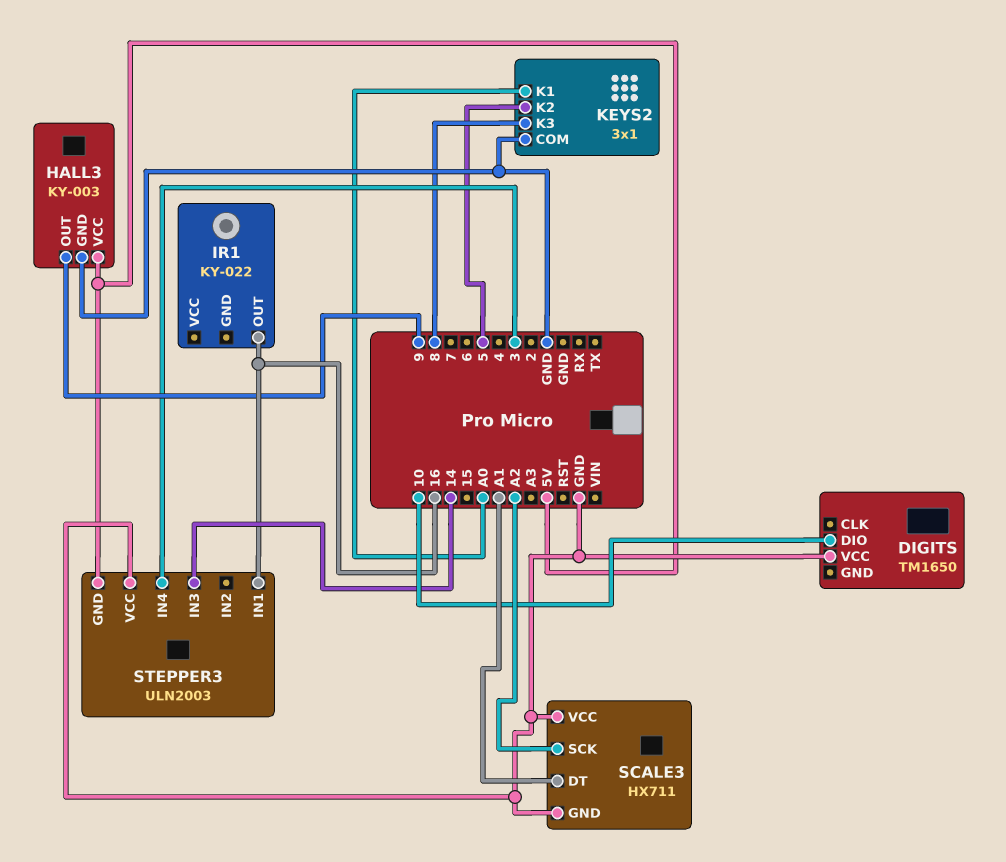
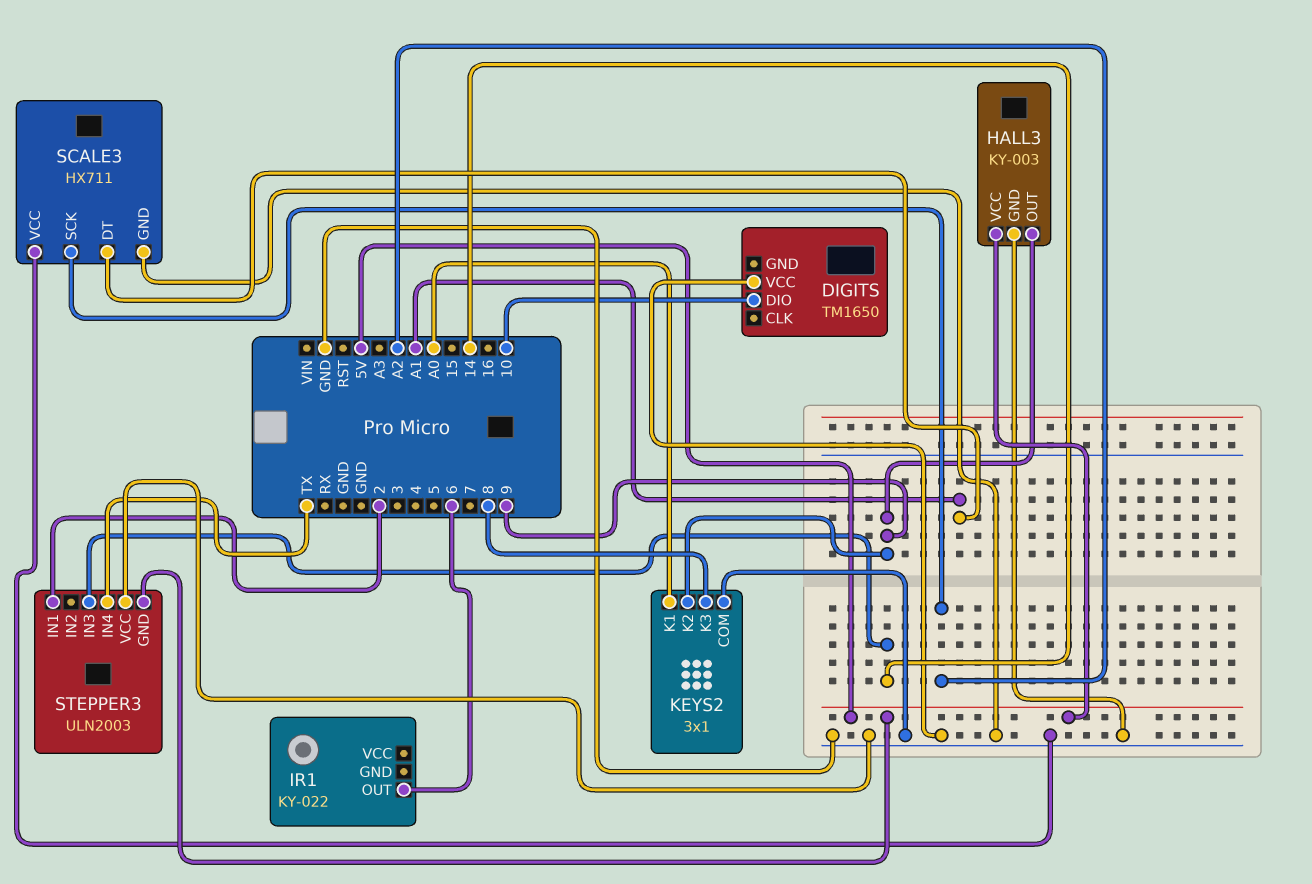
IR1 pin OUT: 16 -> 6
KEYS2 pin K2: 5 -> 9
STEPPER3 pin IN1: 16 -> 2
STEPPER3 pin IN4: 3 -> TX

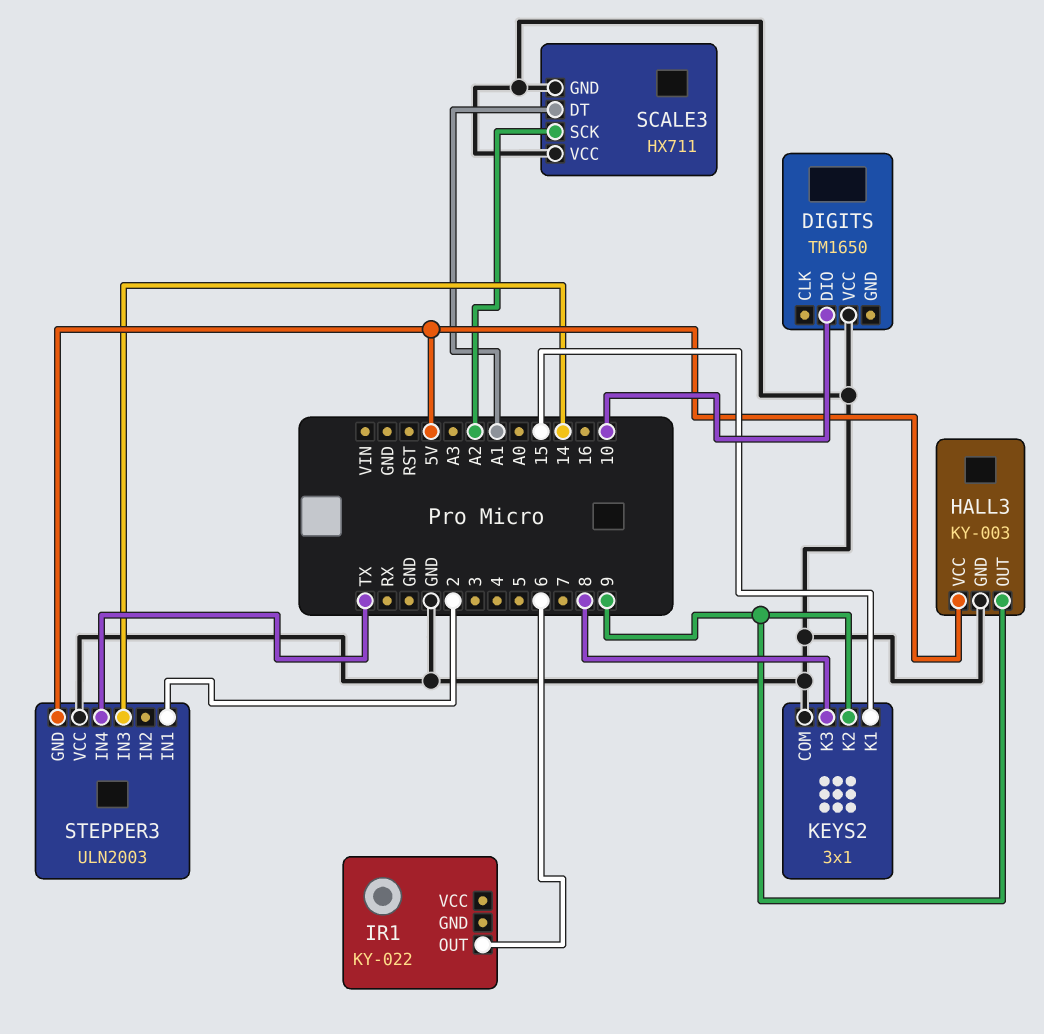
KEYS2 pin K1: A0 -> 15

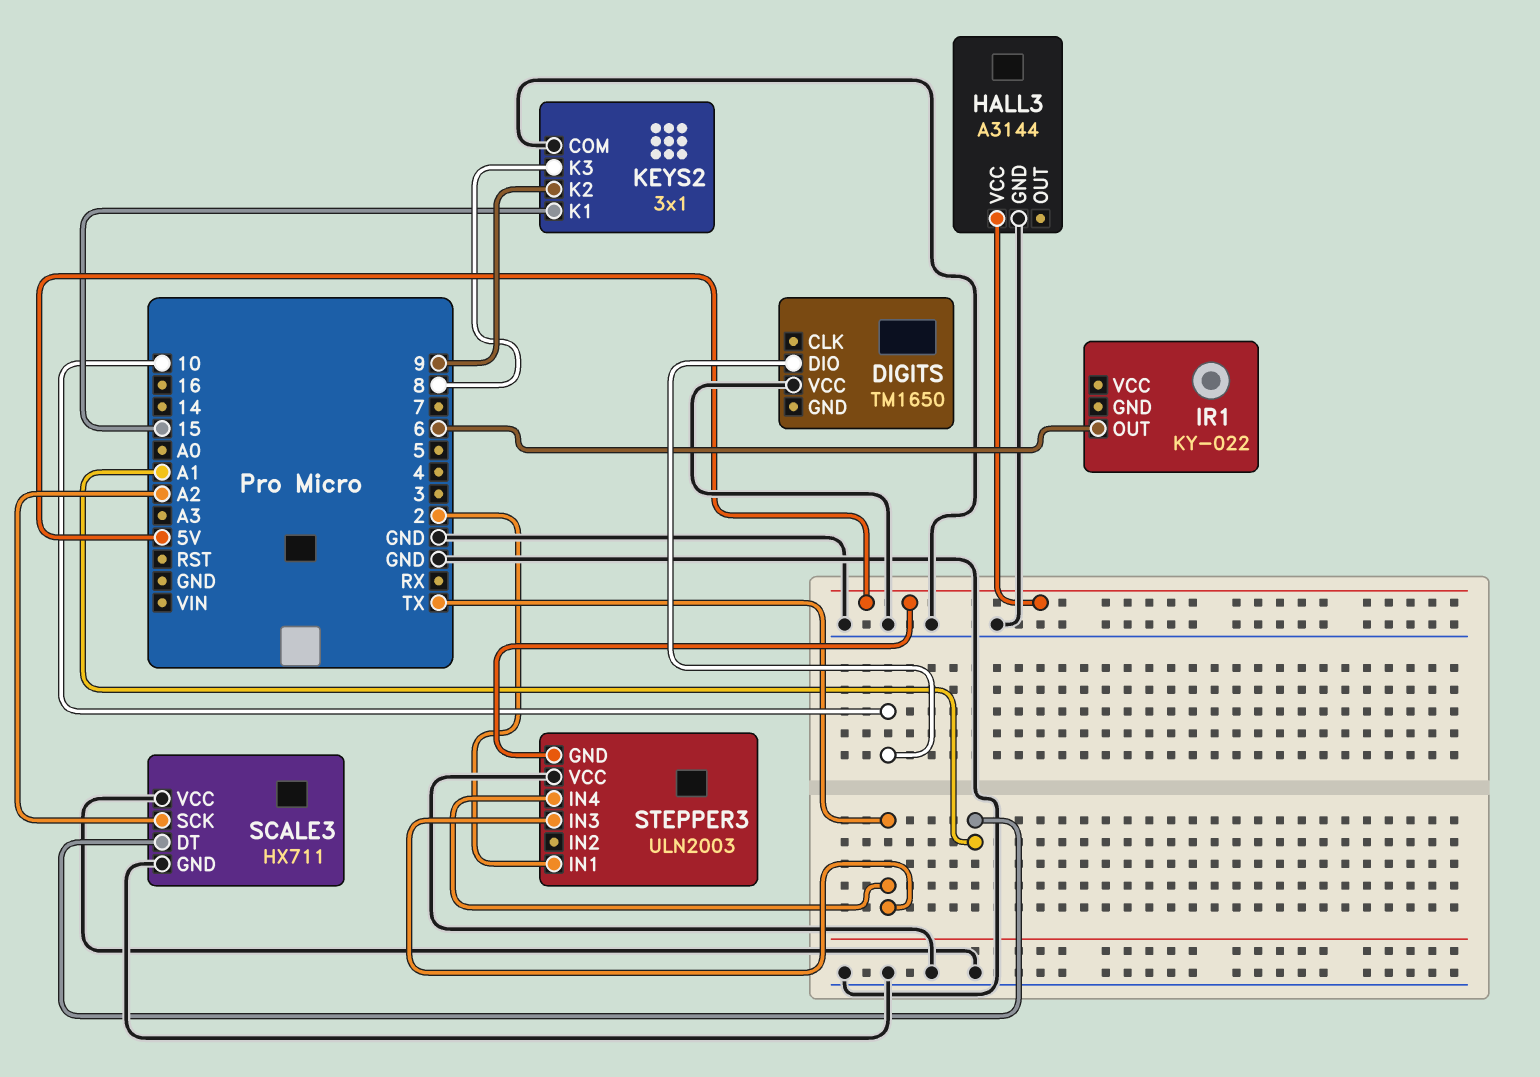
HALL3: KY-003 -> A3144
HALL3 pin OUT: 9 -> none
STEPPER3 pin IN3: 14 -> TX

